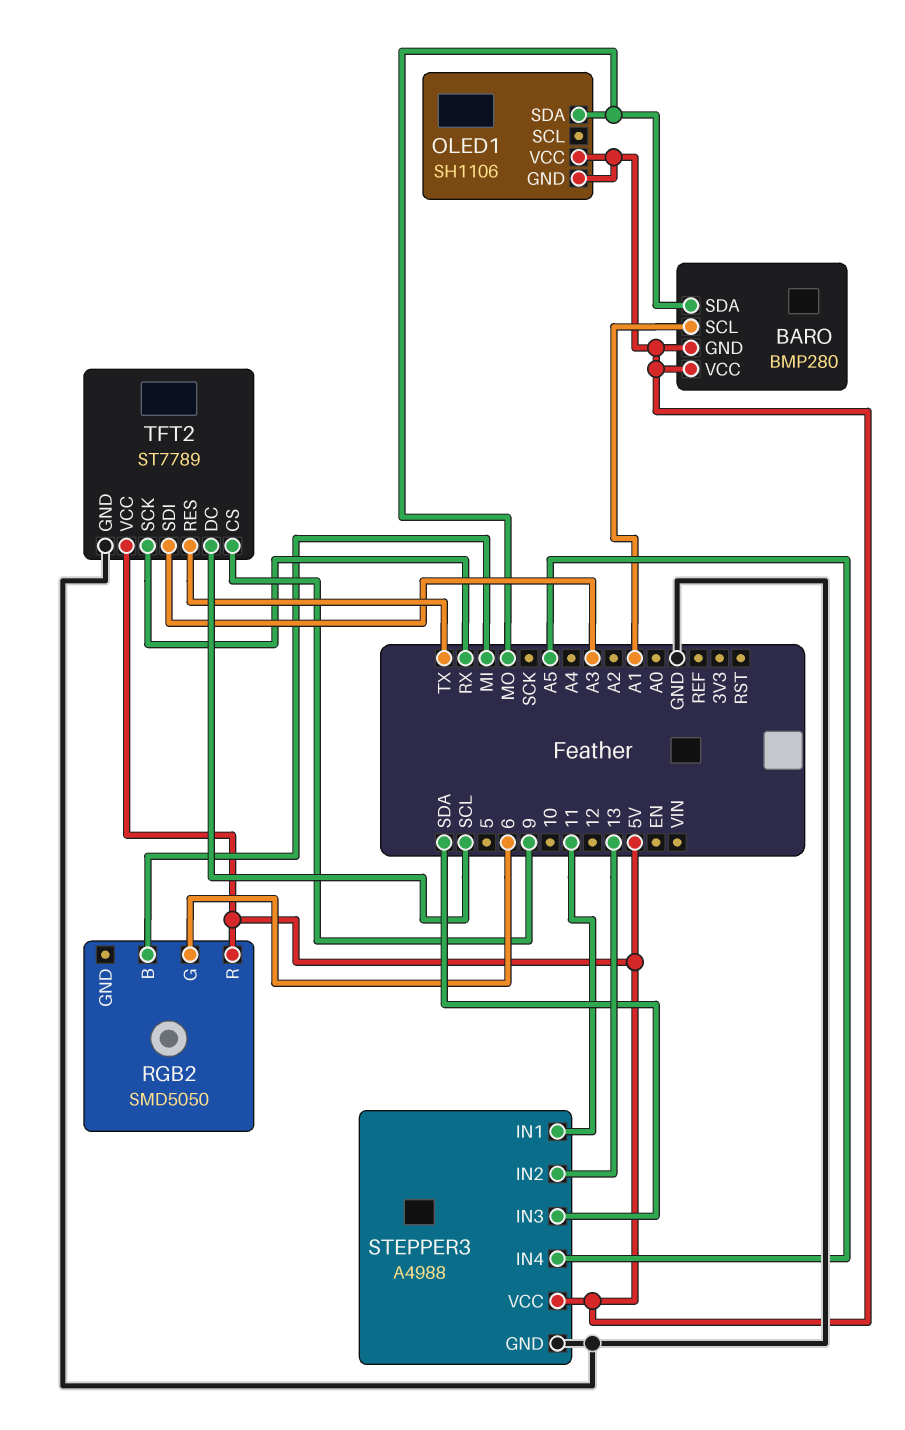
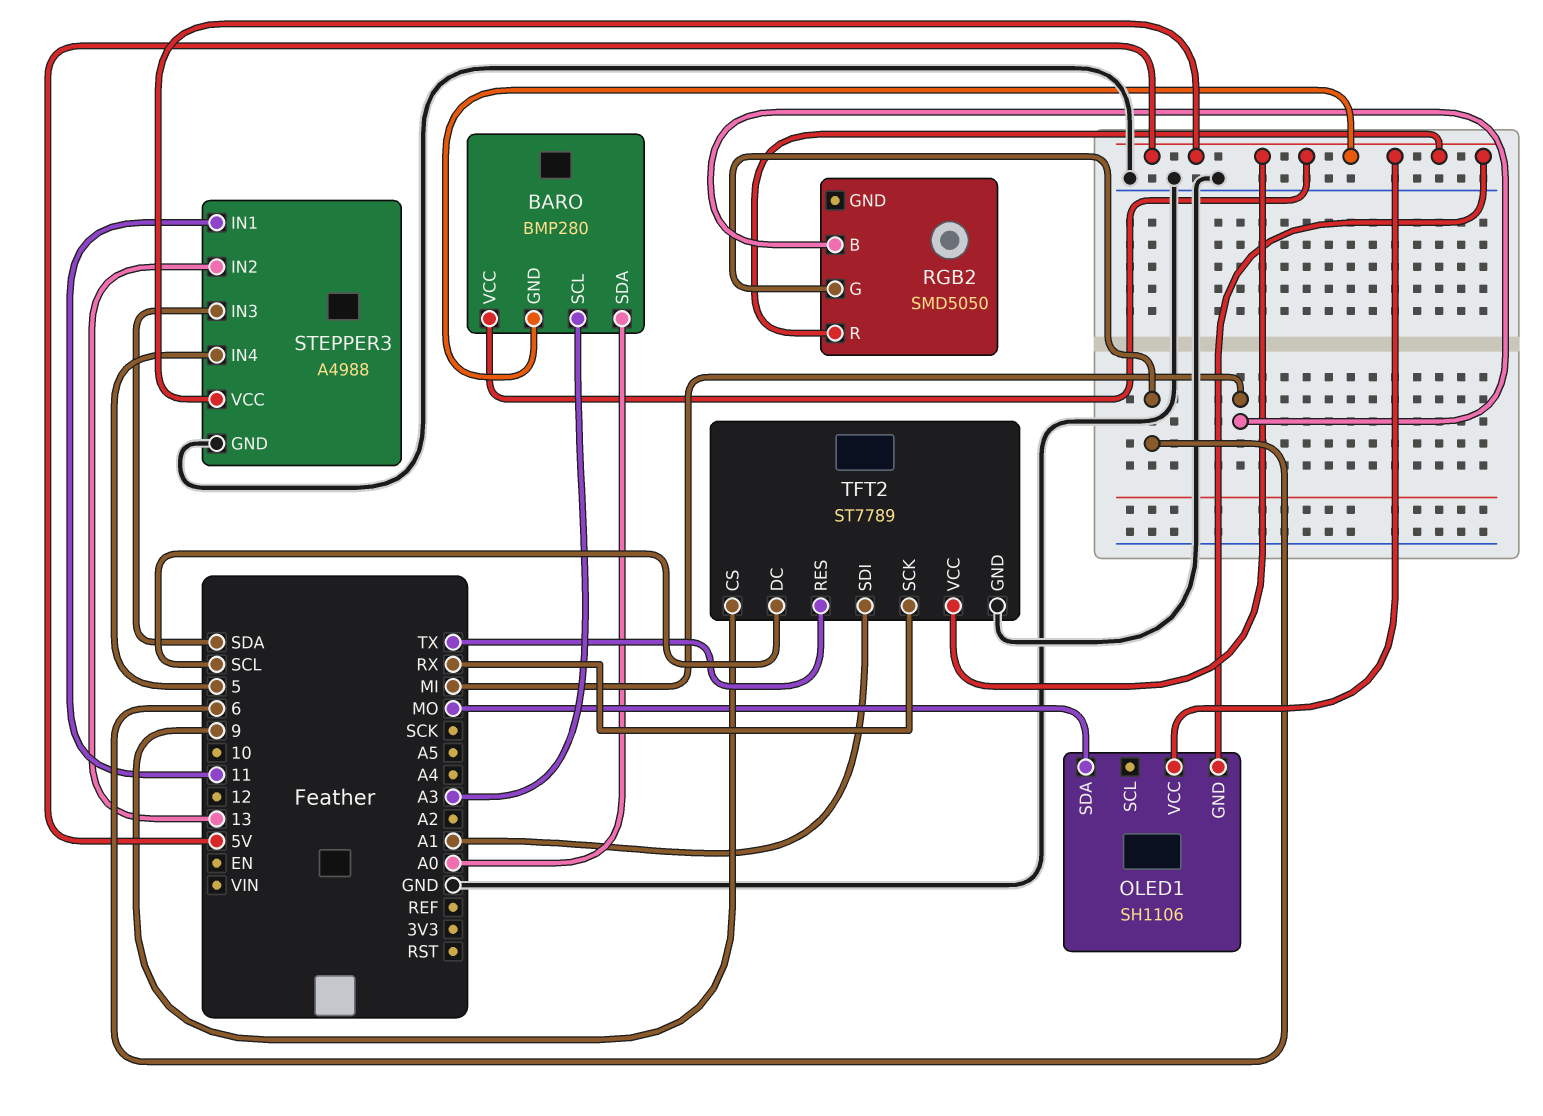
BARO pin SCL: A1 -> A3
BARO pin SDA: MO -> A0
STEPPER3 pin IN4: A5 -> 5
TFT2 pin SDI: A3 -> A1

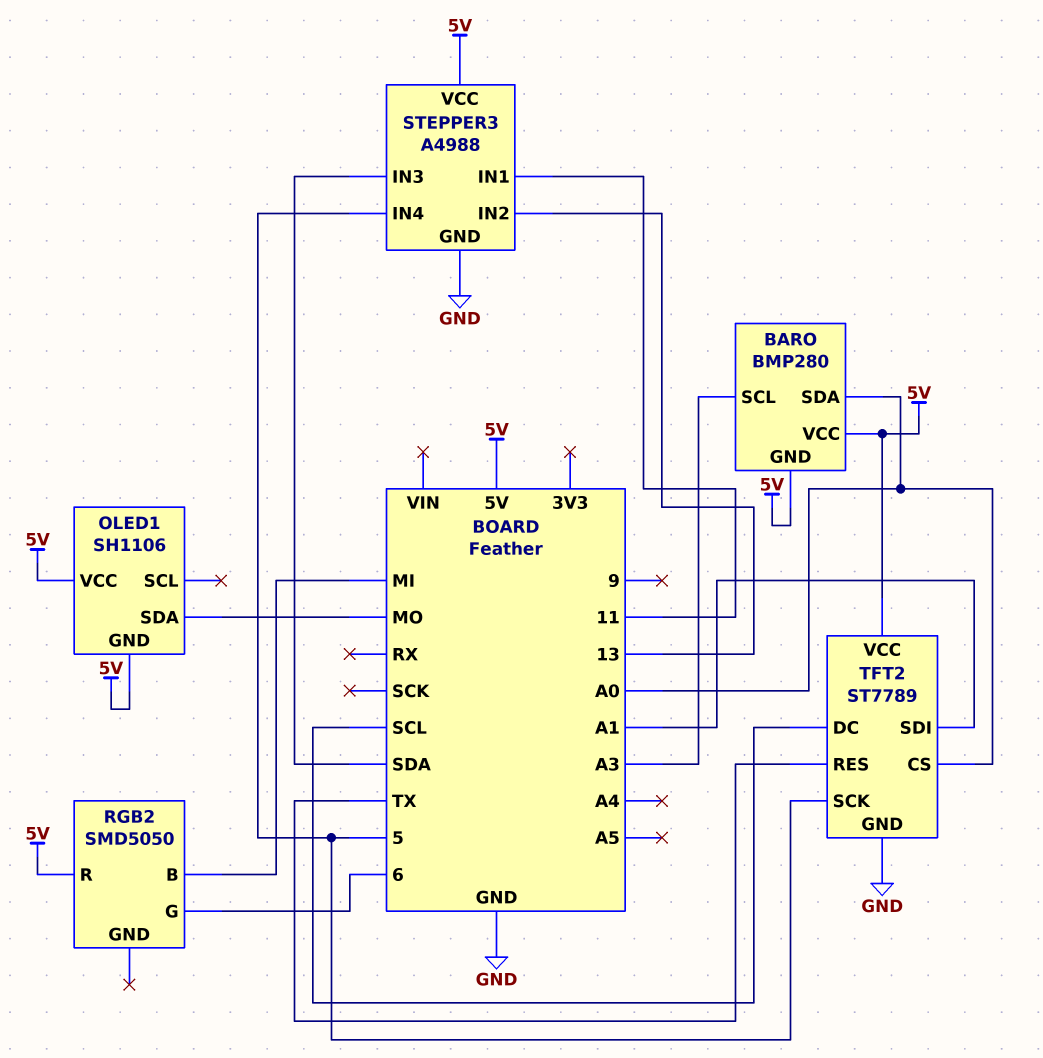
TFT2 pin CS: 9 -> A0
TFT2 pin SCK: RX -> 5

